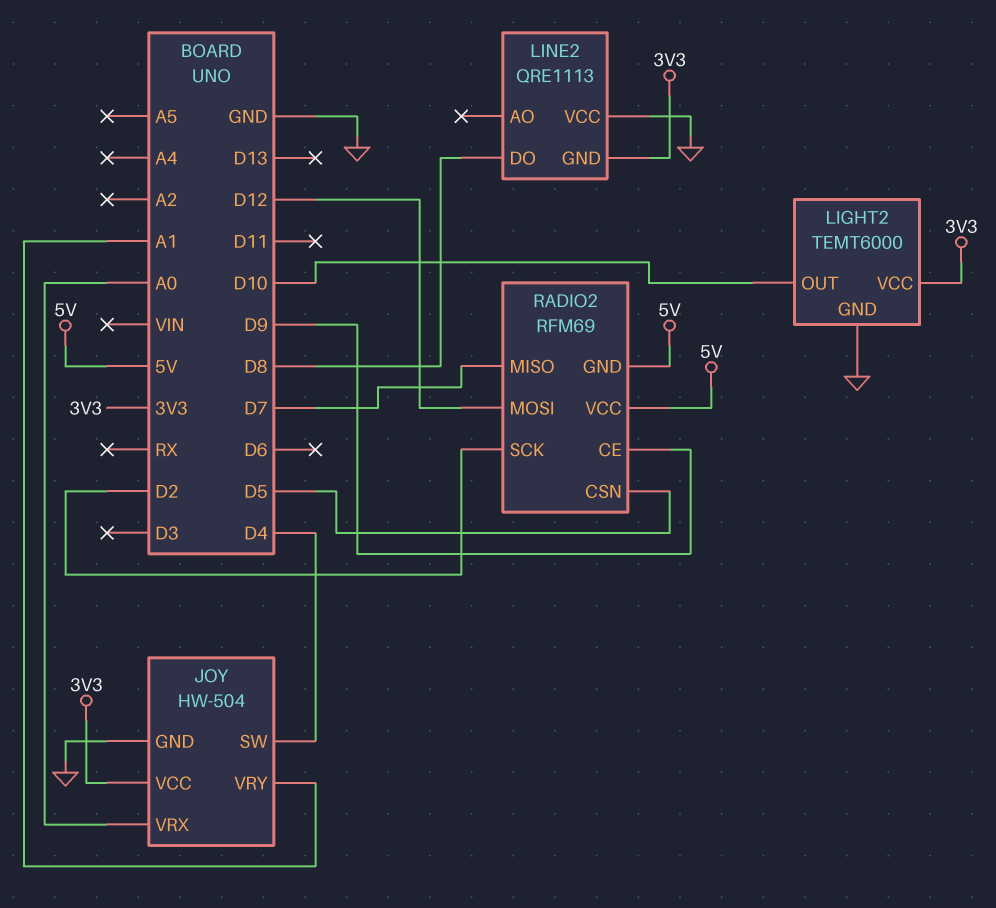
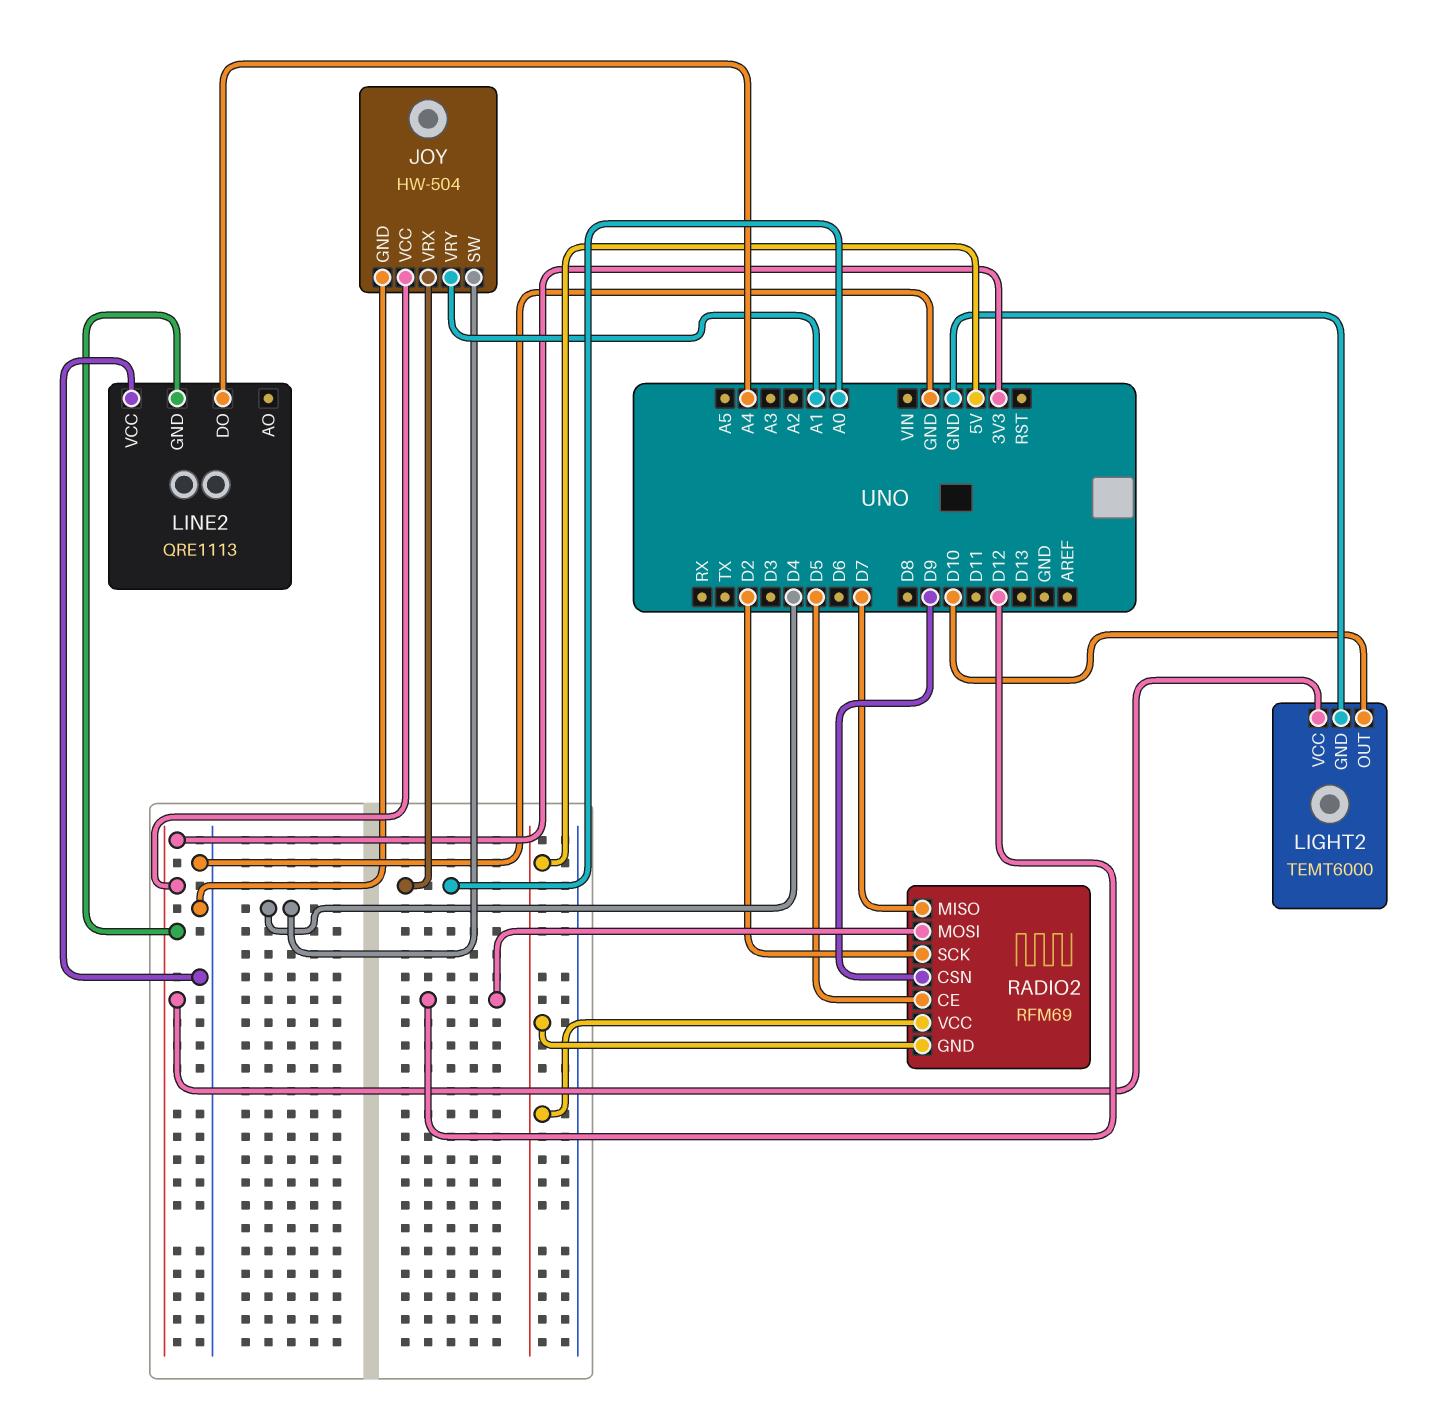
LINE2 pin DO: D8 -> A4
RADIO2 pin CE: D9 -> D5
RADIO2 pin CSN: D5 -> D9

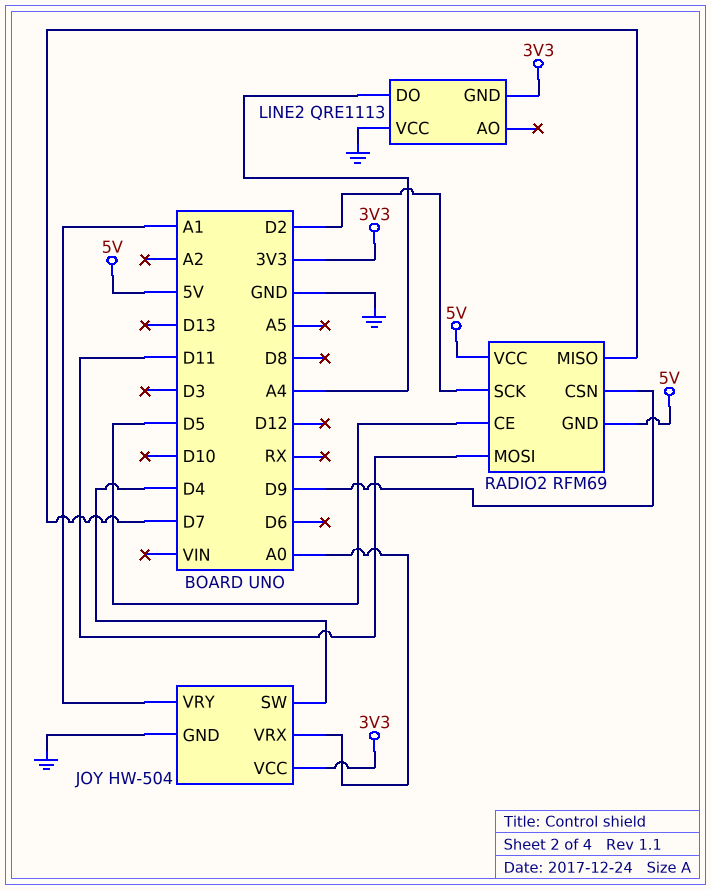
LIGHT2: TEMT6000 -> none
LIGHT2 pin GND: GND -> none
LIGHT2 pin OUT: D10 -> none
LIGHT2 pin VCC: 3V3 -> none
RADIO2 pin MOSI: D12 -> D11

